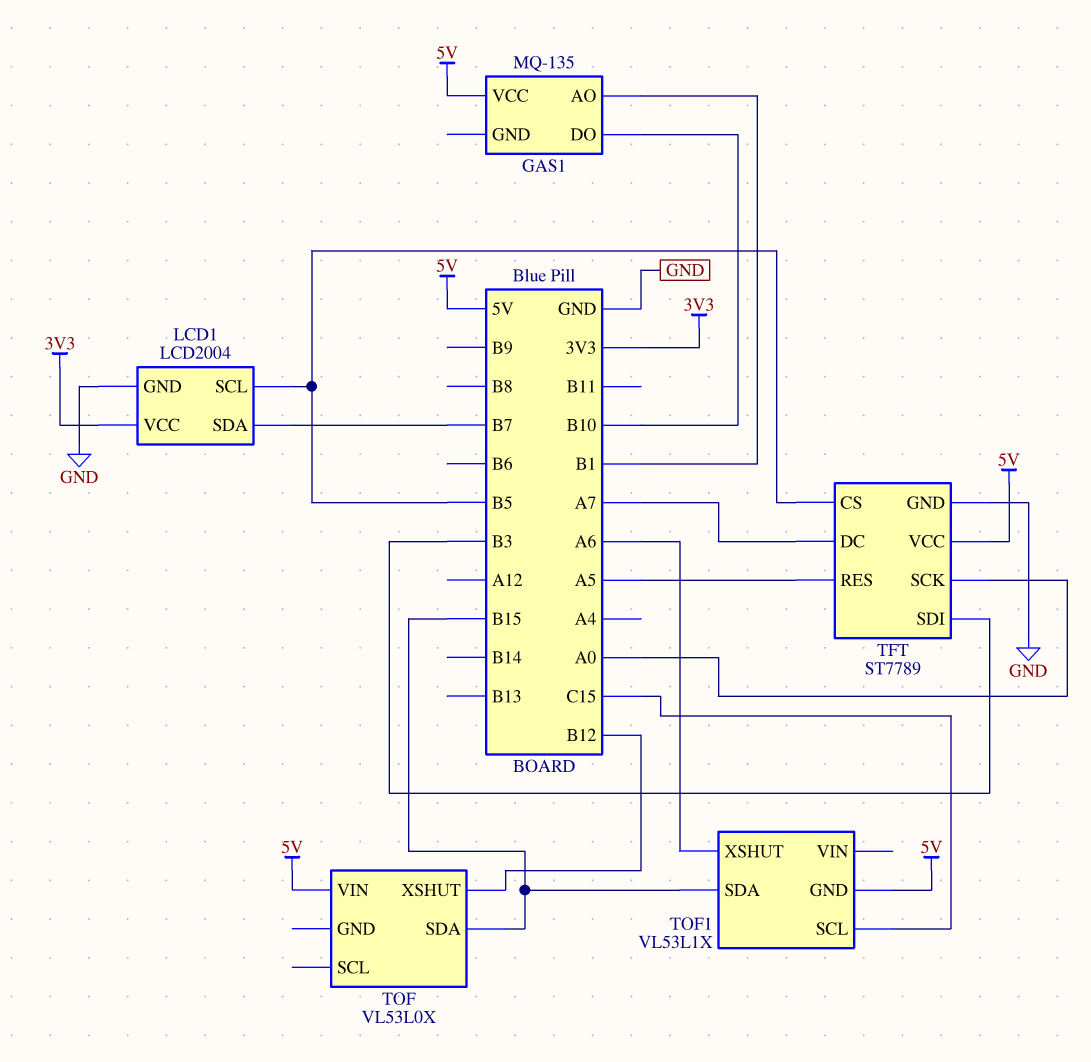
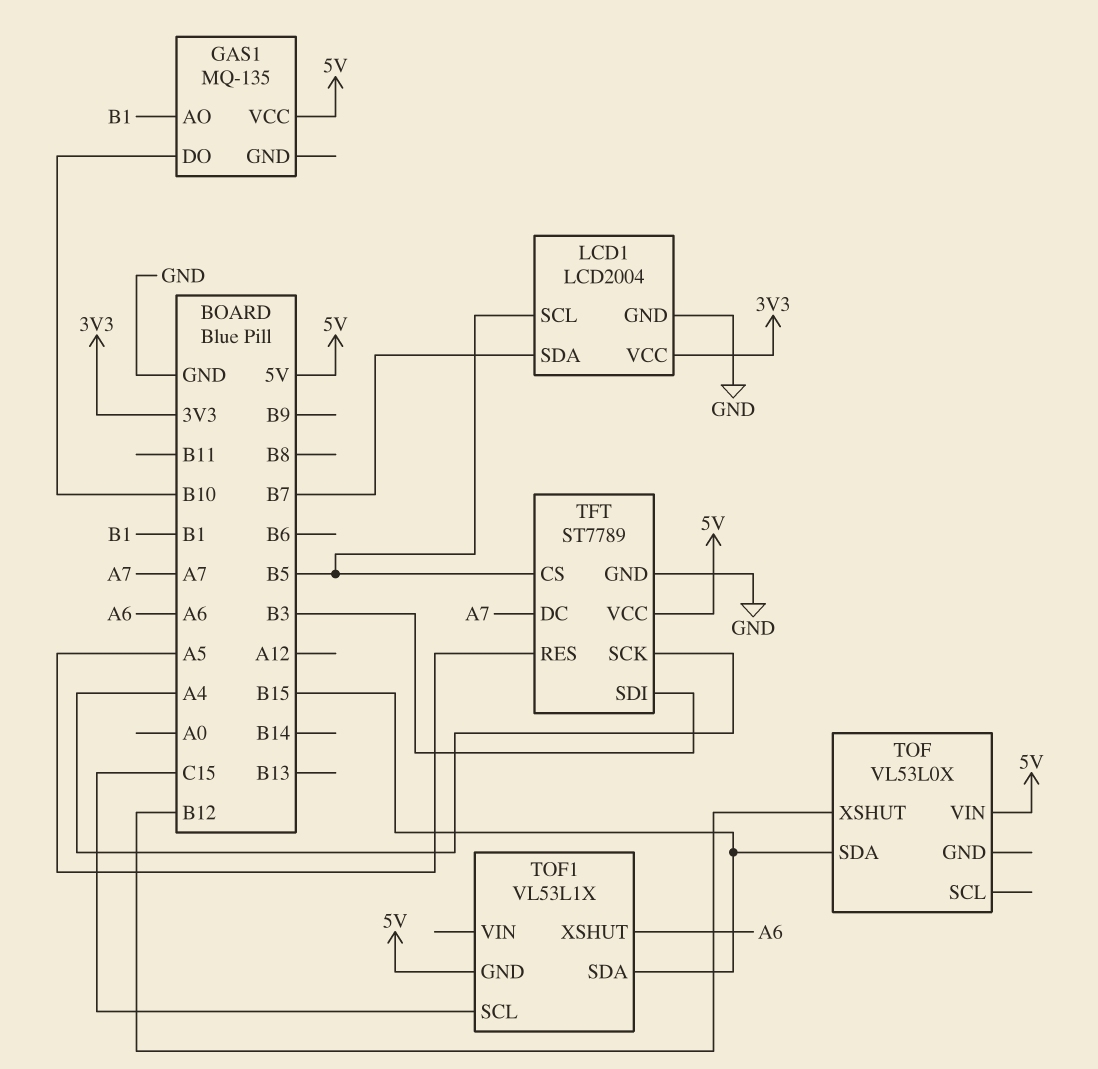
TFT pin SCK: A0 -> A4

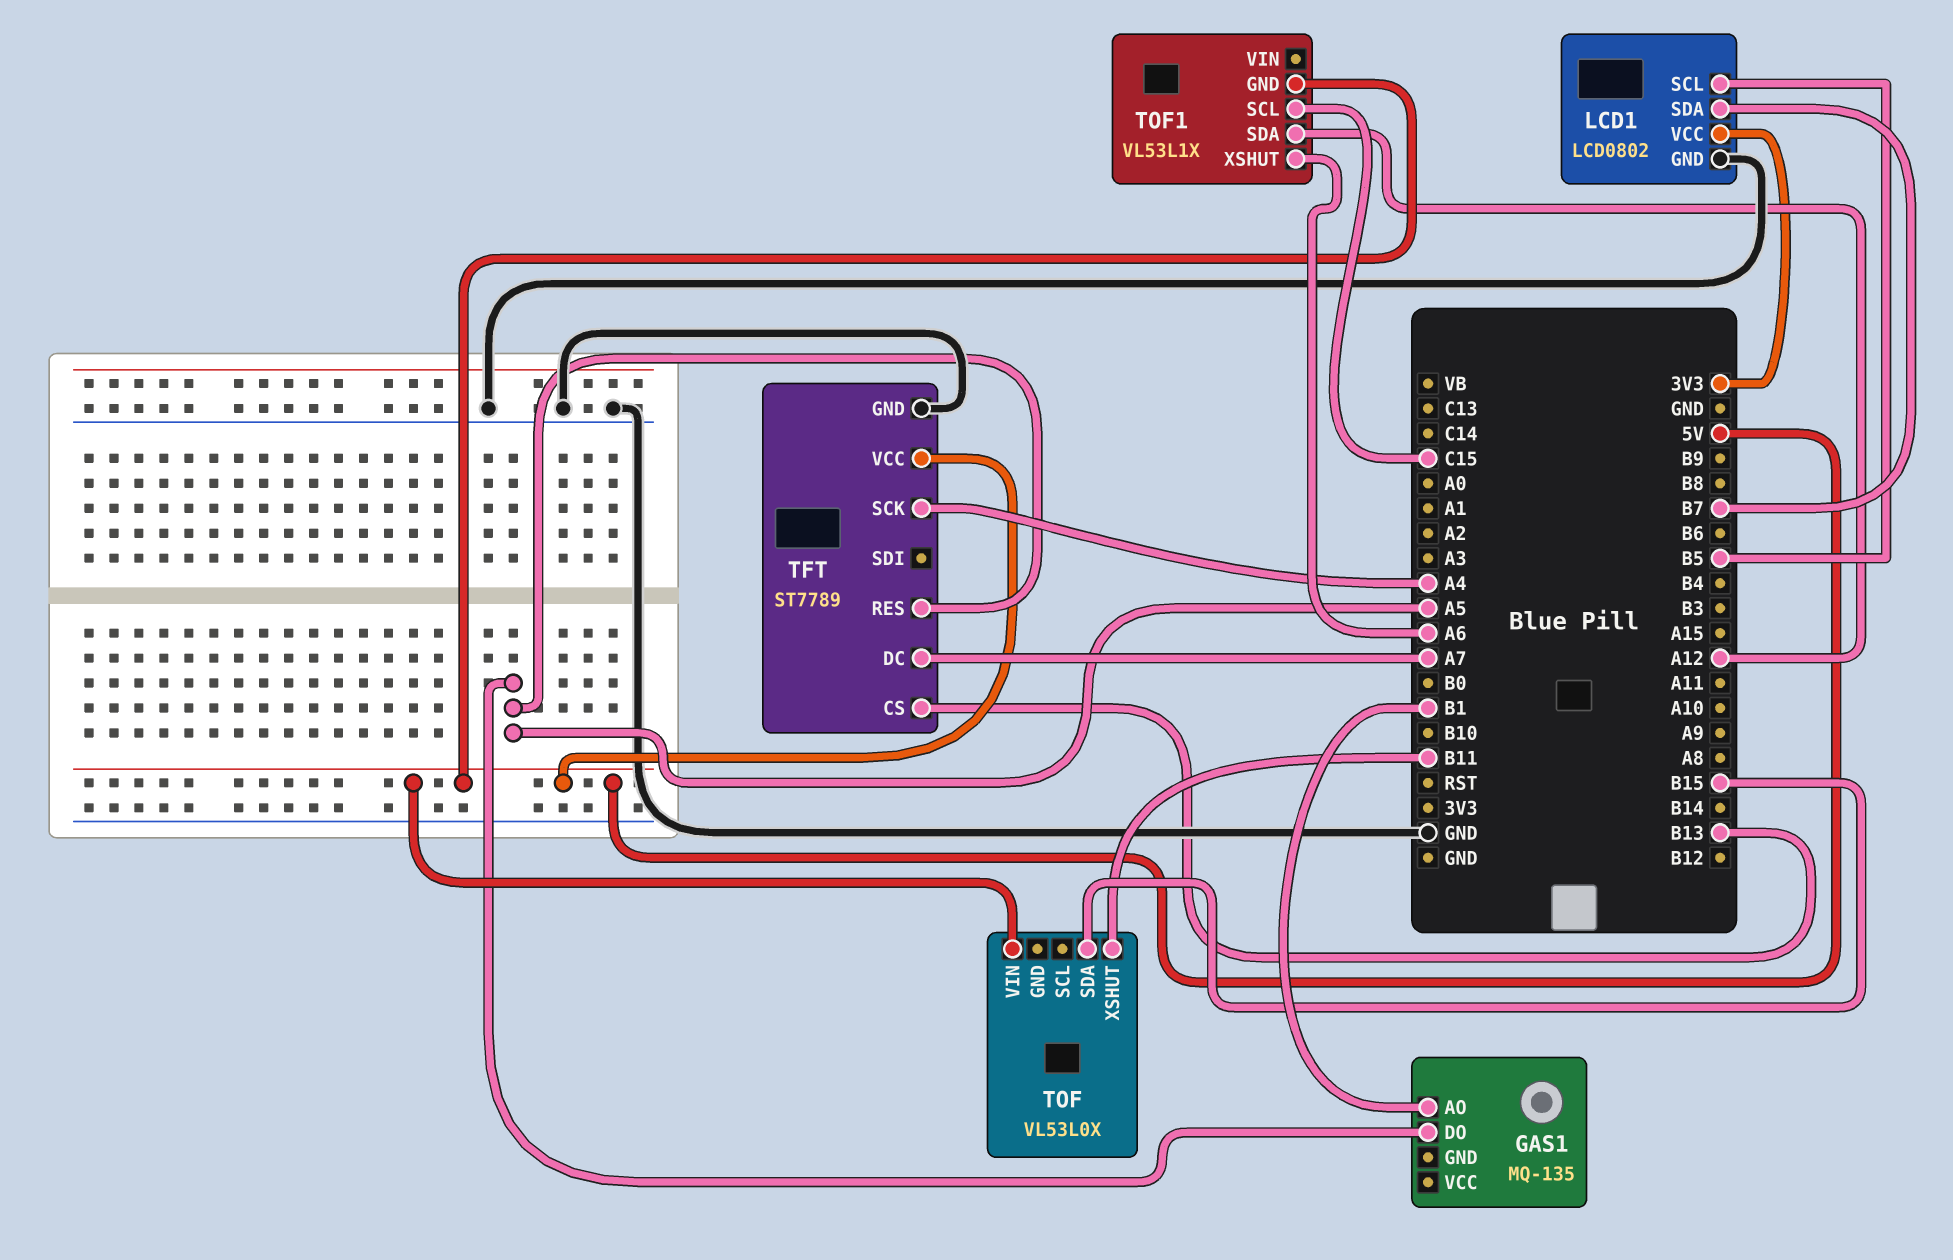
GAS1 pin DO: B10 -> A5
GAS1 pin VCC: 5V -> none
LCD1: LCD2004 -> LCD0802
TFT pin CS: B5 -> B13
TFT pin SDI: B3 -> none
TOF pin XSHUT: B12 -> B11
TOF1 pin SDA: B15 -> A12

